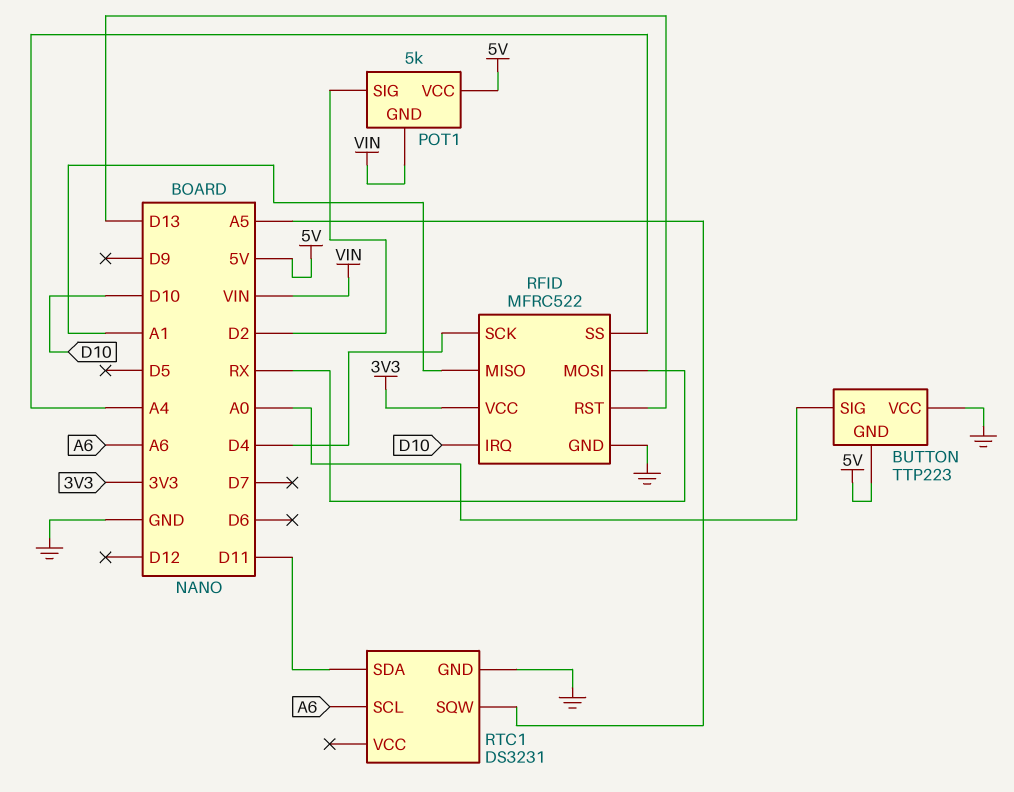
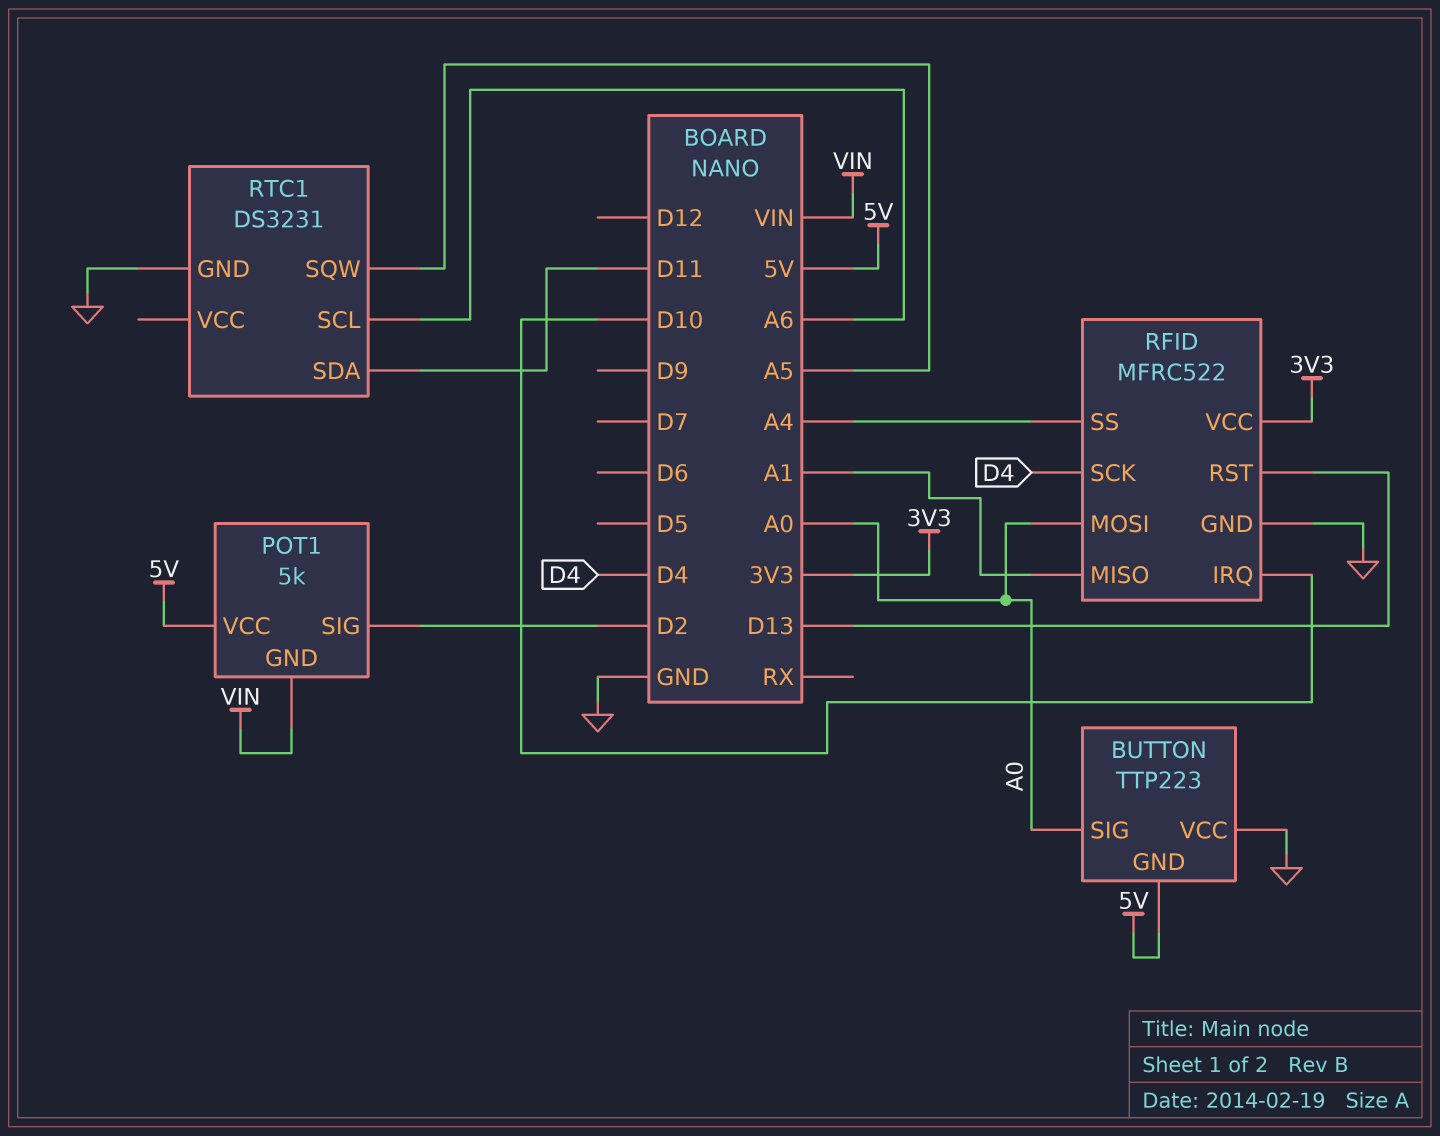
RFID pin MOSI: RX -> A0

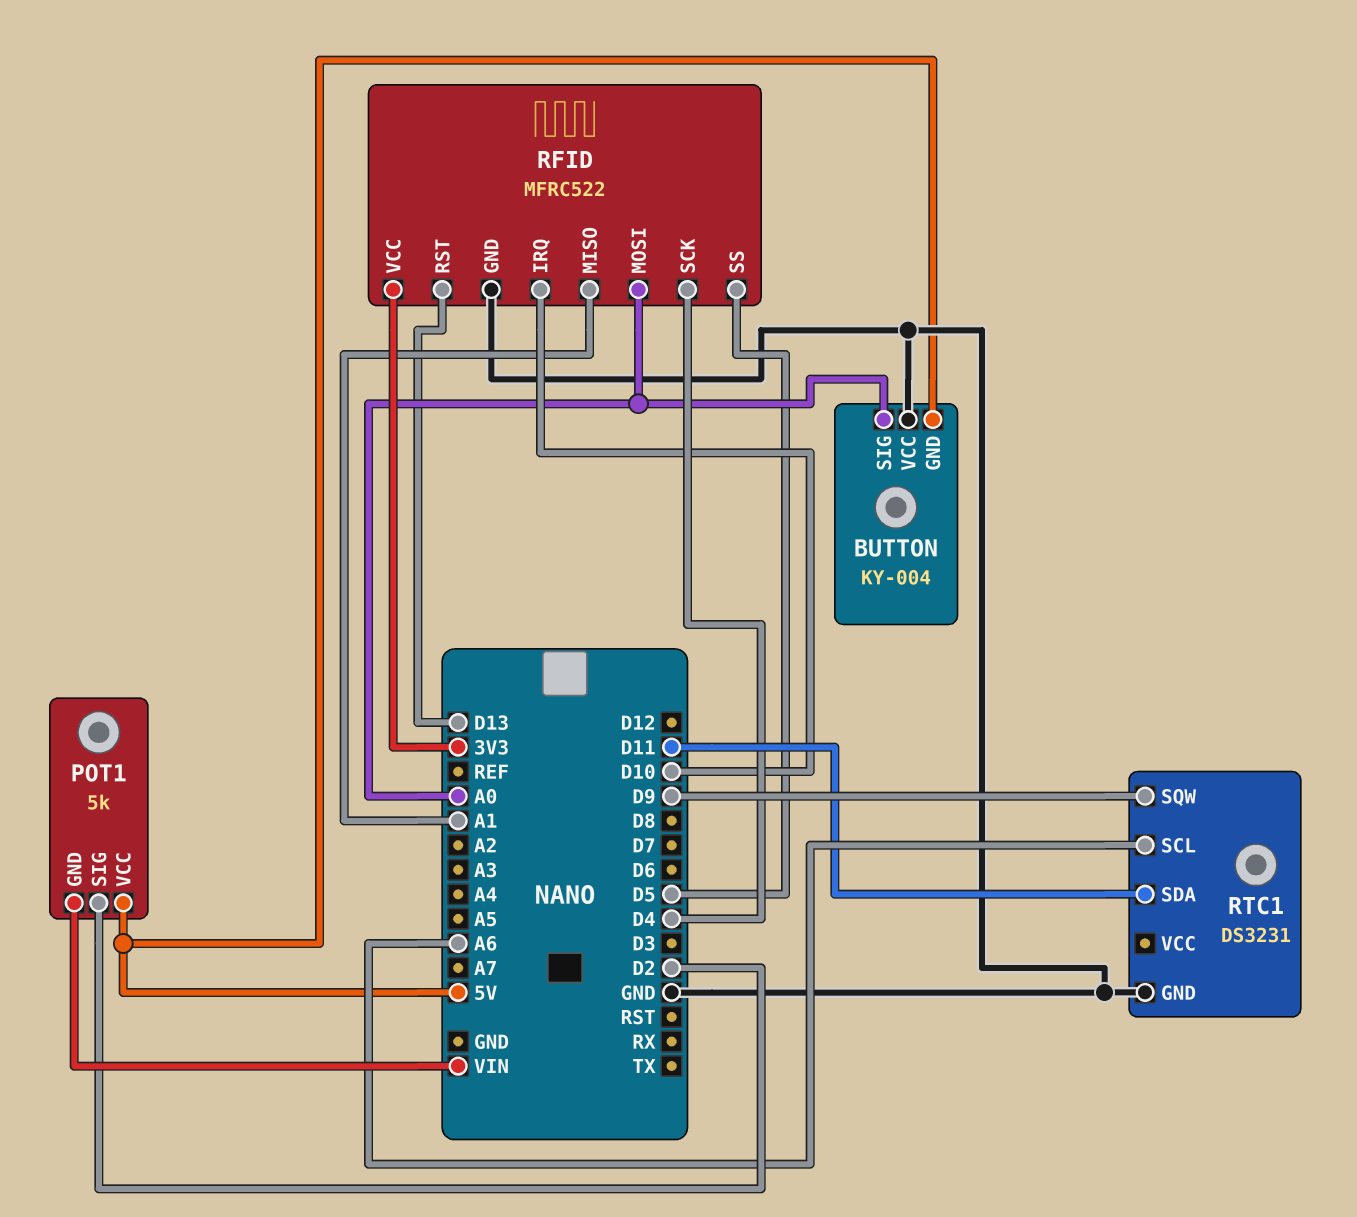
BUTTON: TTP223 -> KY-004
RFID pin SS: A4 -> D5
RTC1 pin SQW: A5 -> D9

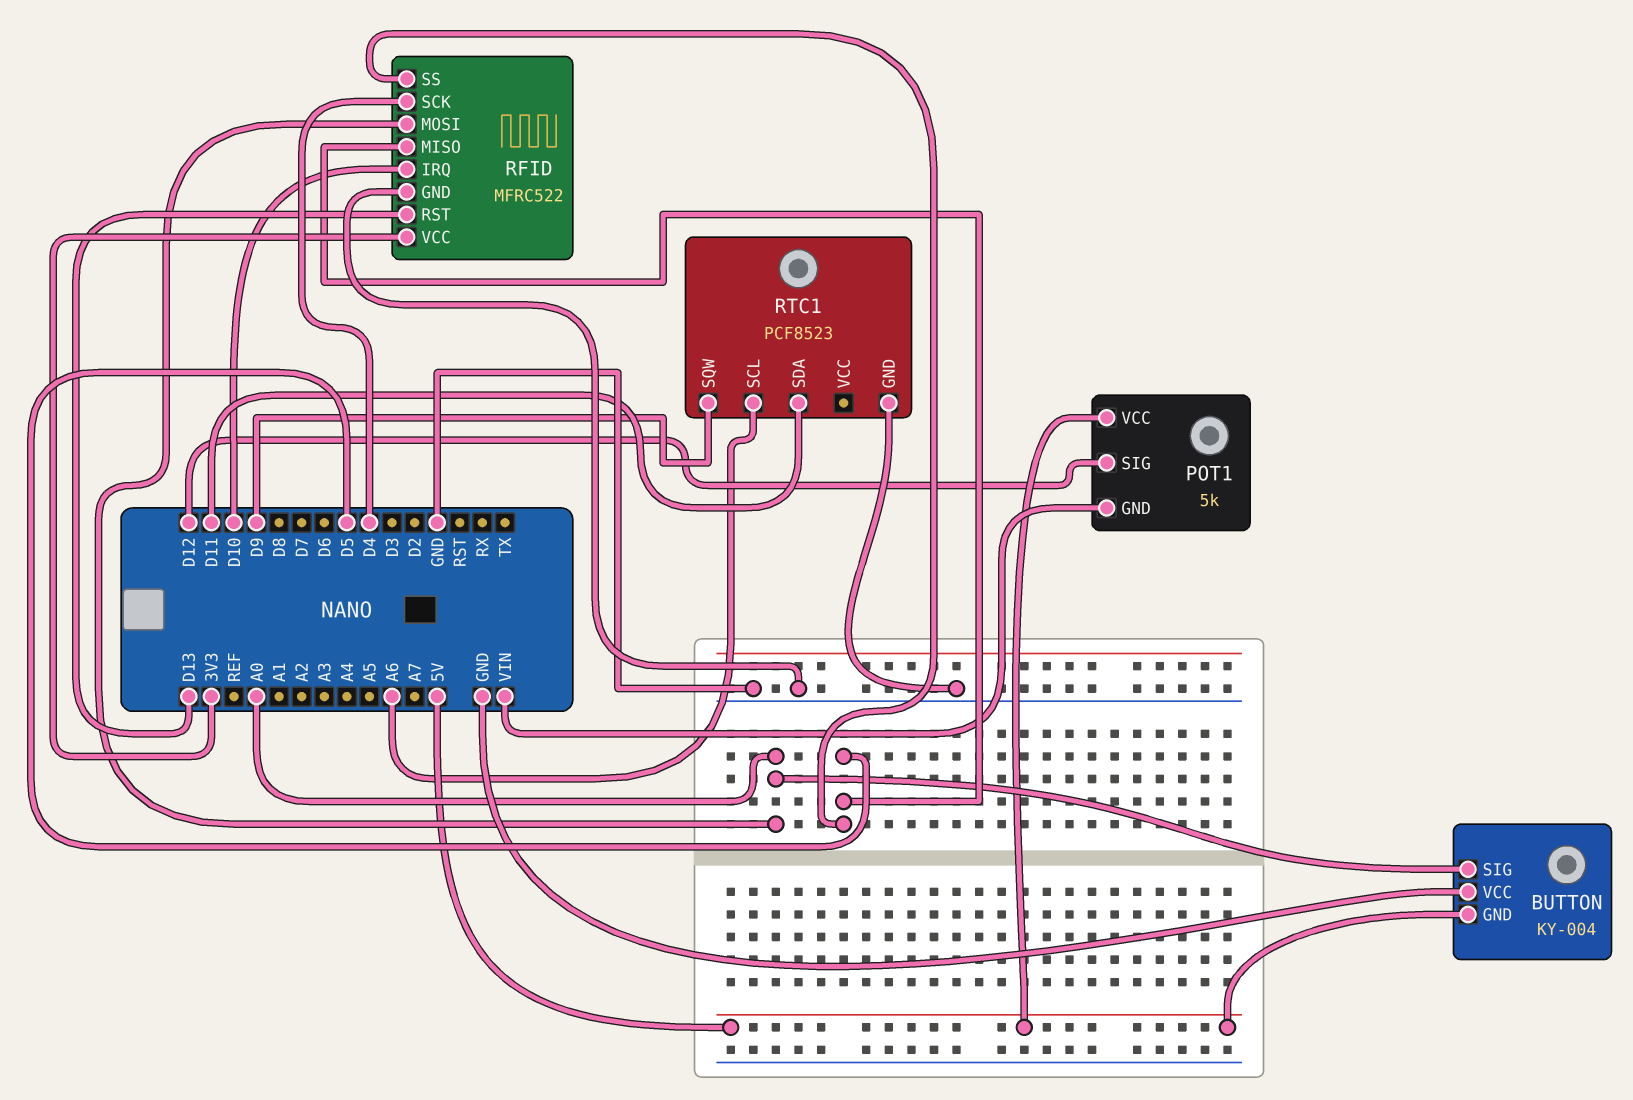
POT1 pin SIG: D2 -> D12
RFID pin MISO: A1 -> D5
RTC1: DS3231 -> PCF8523

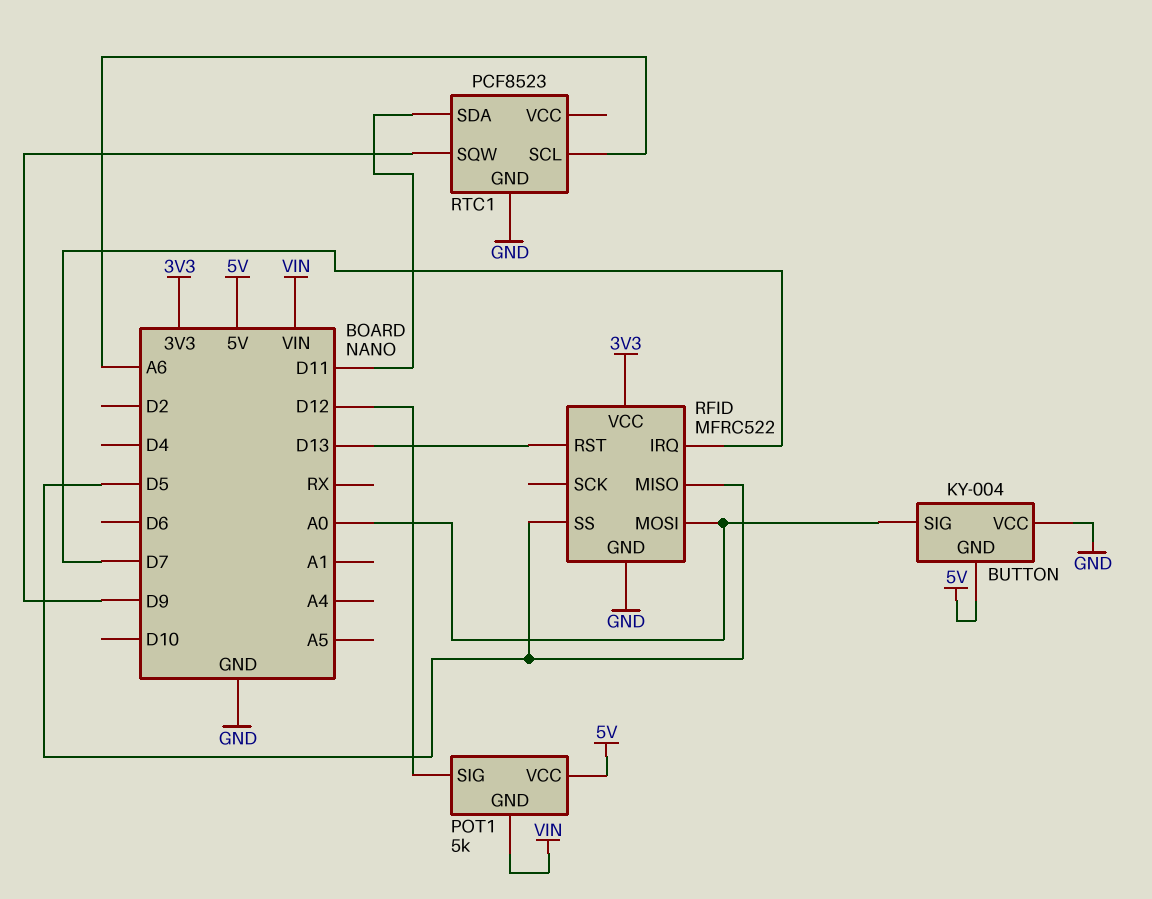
RFID pin IRQ: D10 -> D7
RFID pin SCK: D4 -> none

